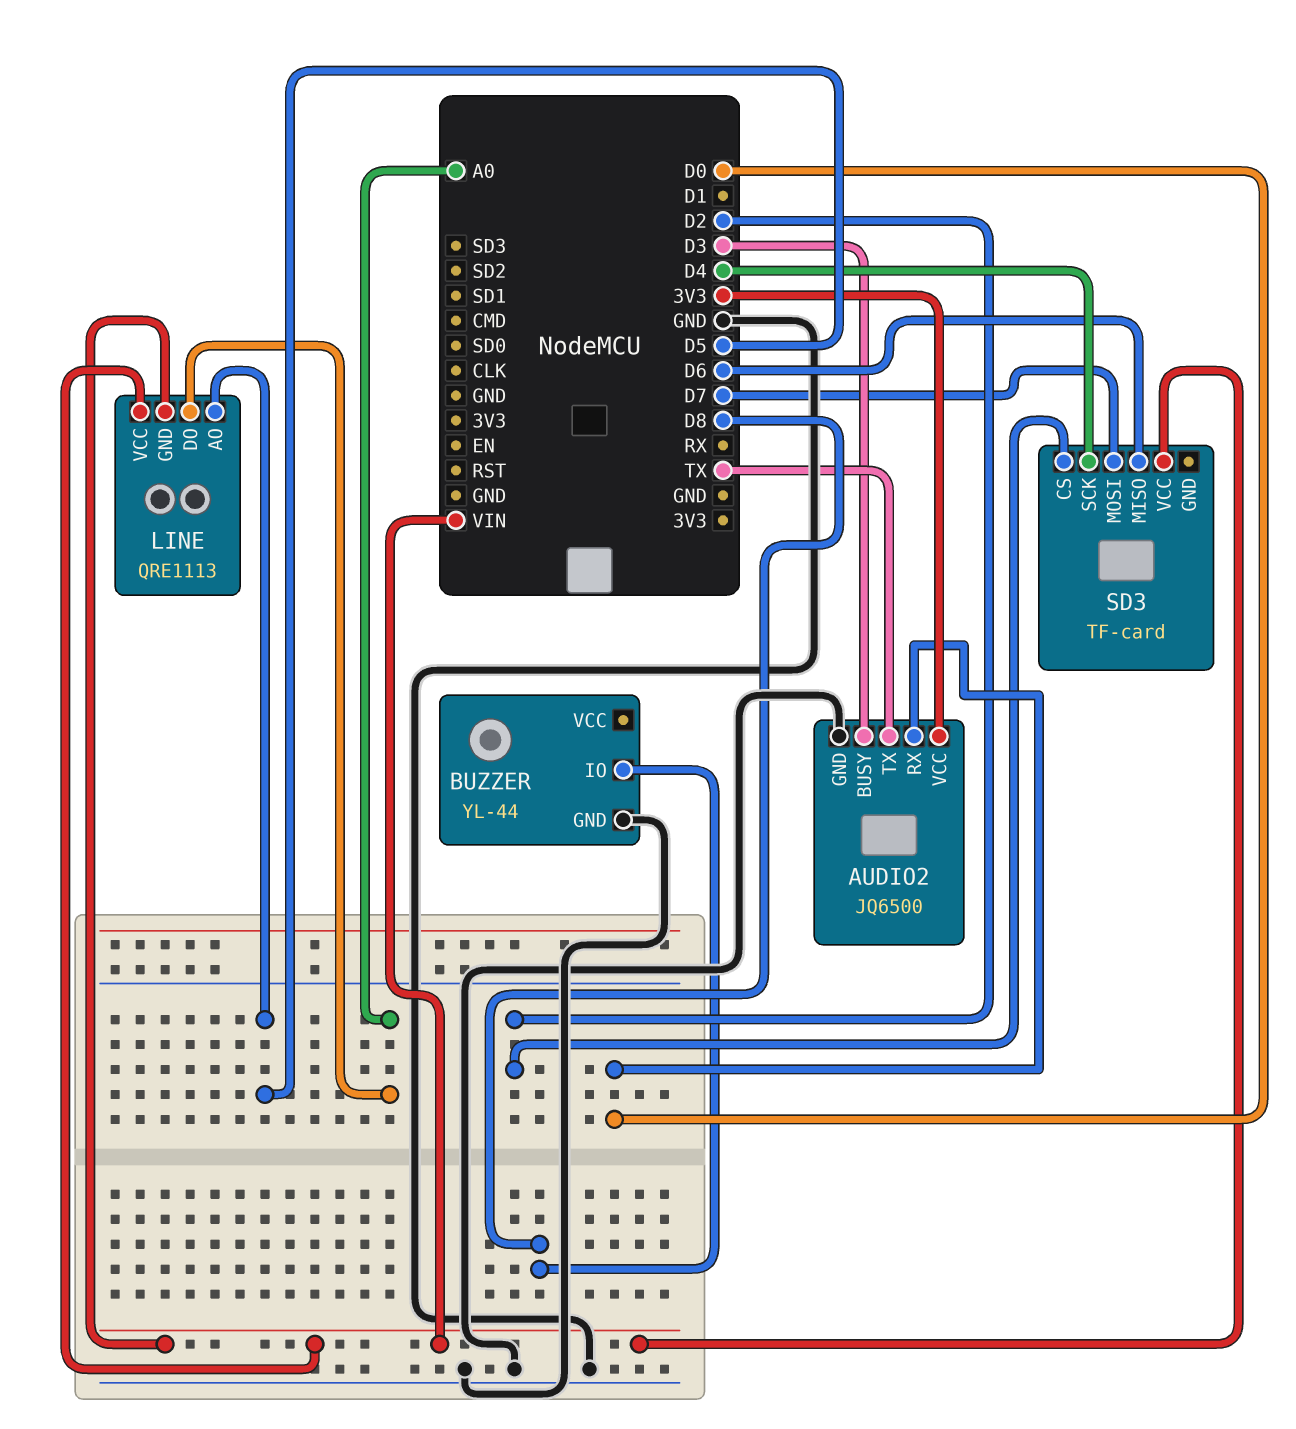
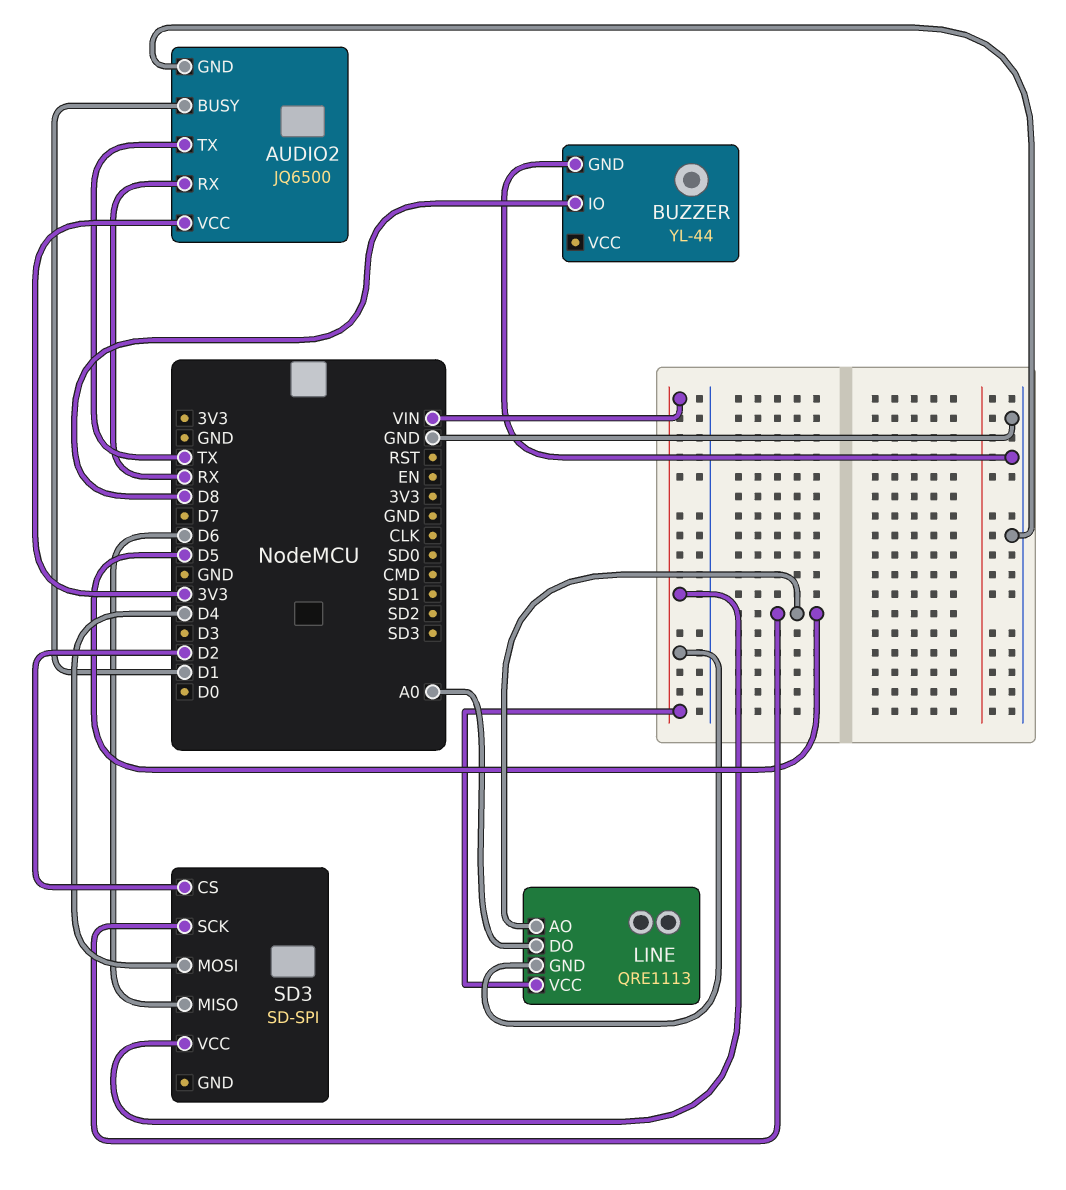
AUDIO2 pin BUSY: D3 -> D1
AUDIO2 pin RX: D0 -> RX
SD3: TF-card -> SD-SPI
SD3 pin MOSI: D7 -> D4
SD3 pin SCK: D4 -> D5

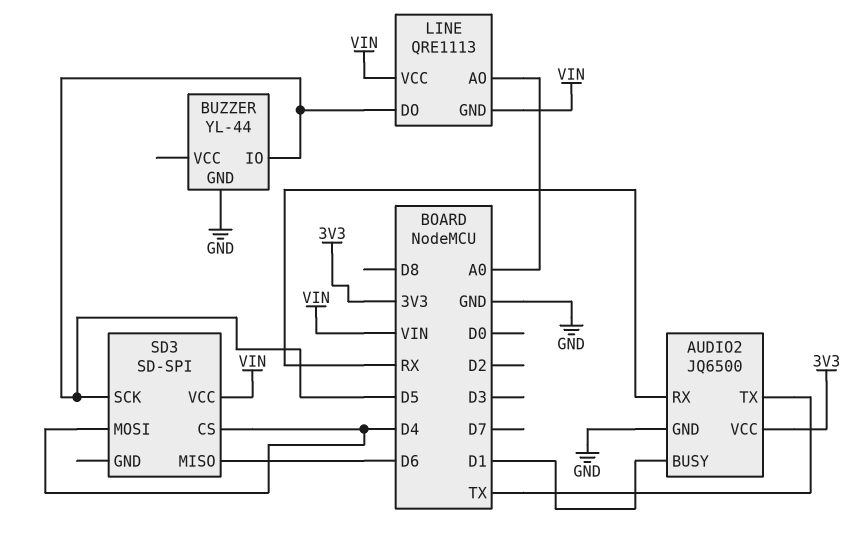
BUZZER pin IO: D8 -> D5
LINE pin AO: D5 -> A0
LINE pin DO: A0 -> D5
SD3 pin CS: D2 -> D4

